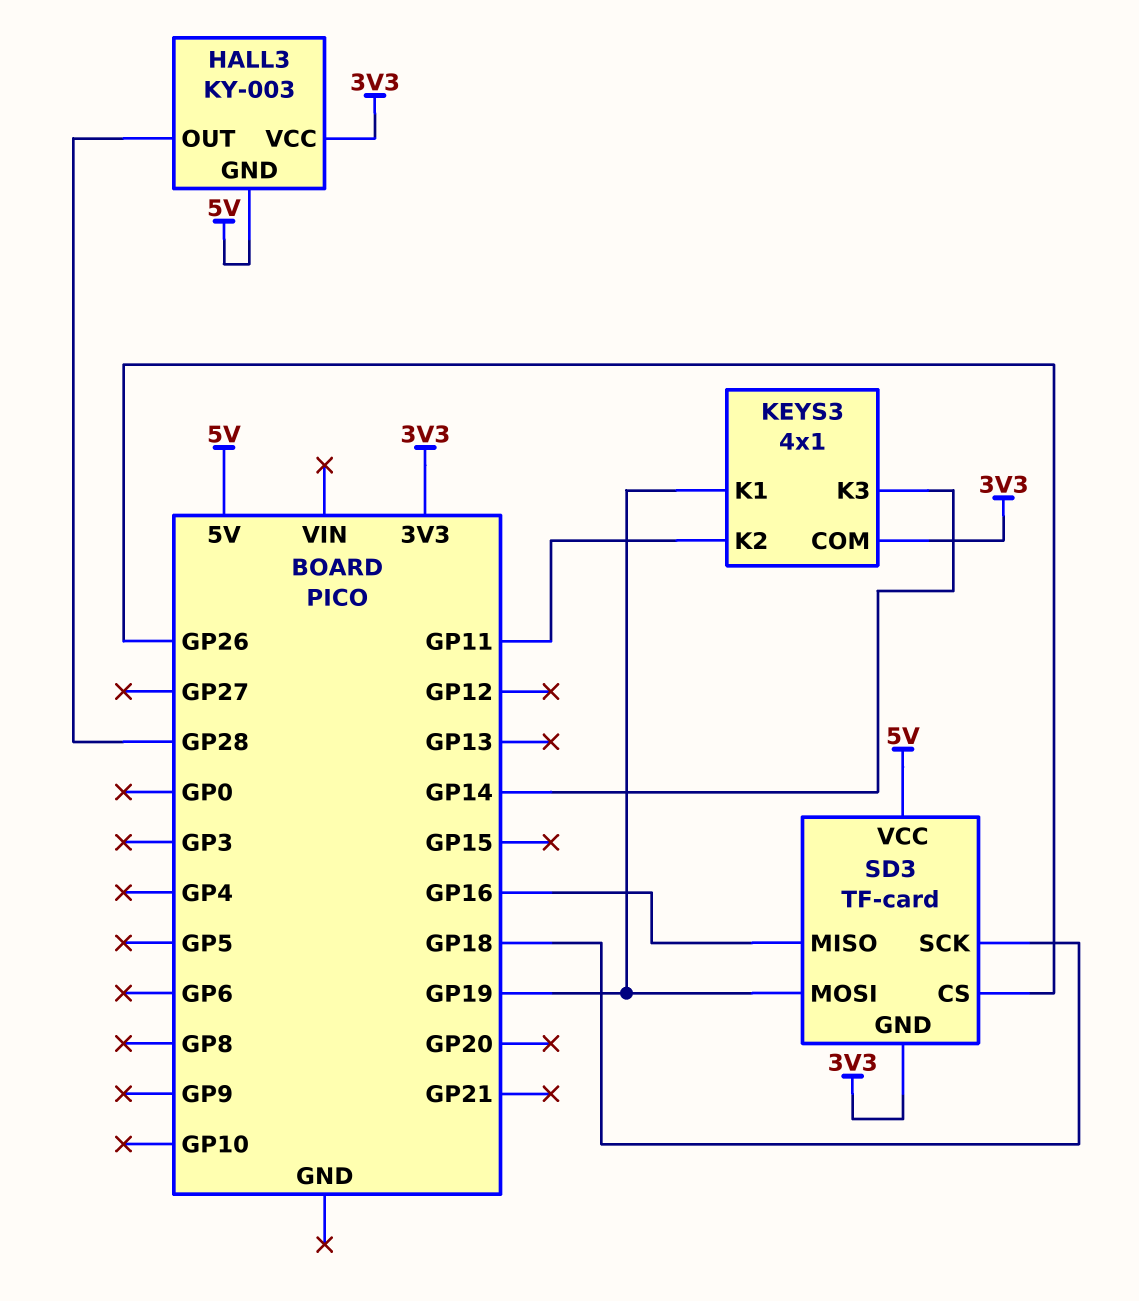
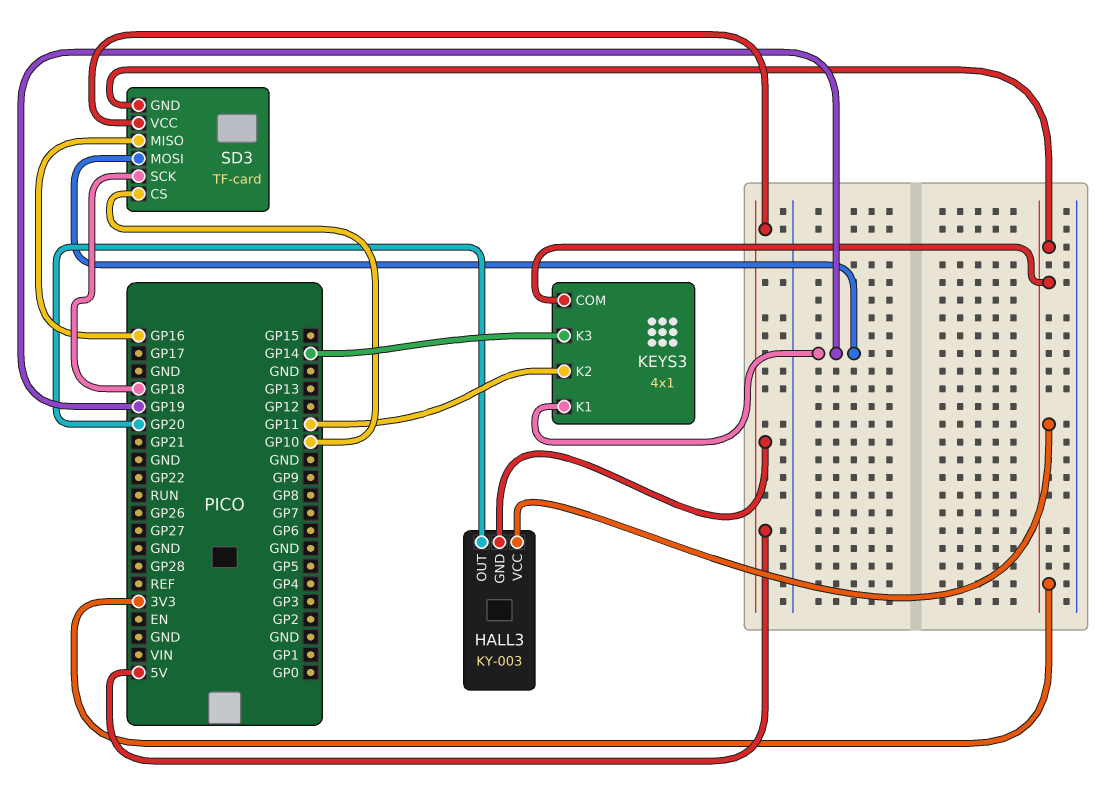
HALL3 pin OUT: GP28 -> GP20
SD3 pin CS: GP26 -> GP10

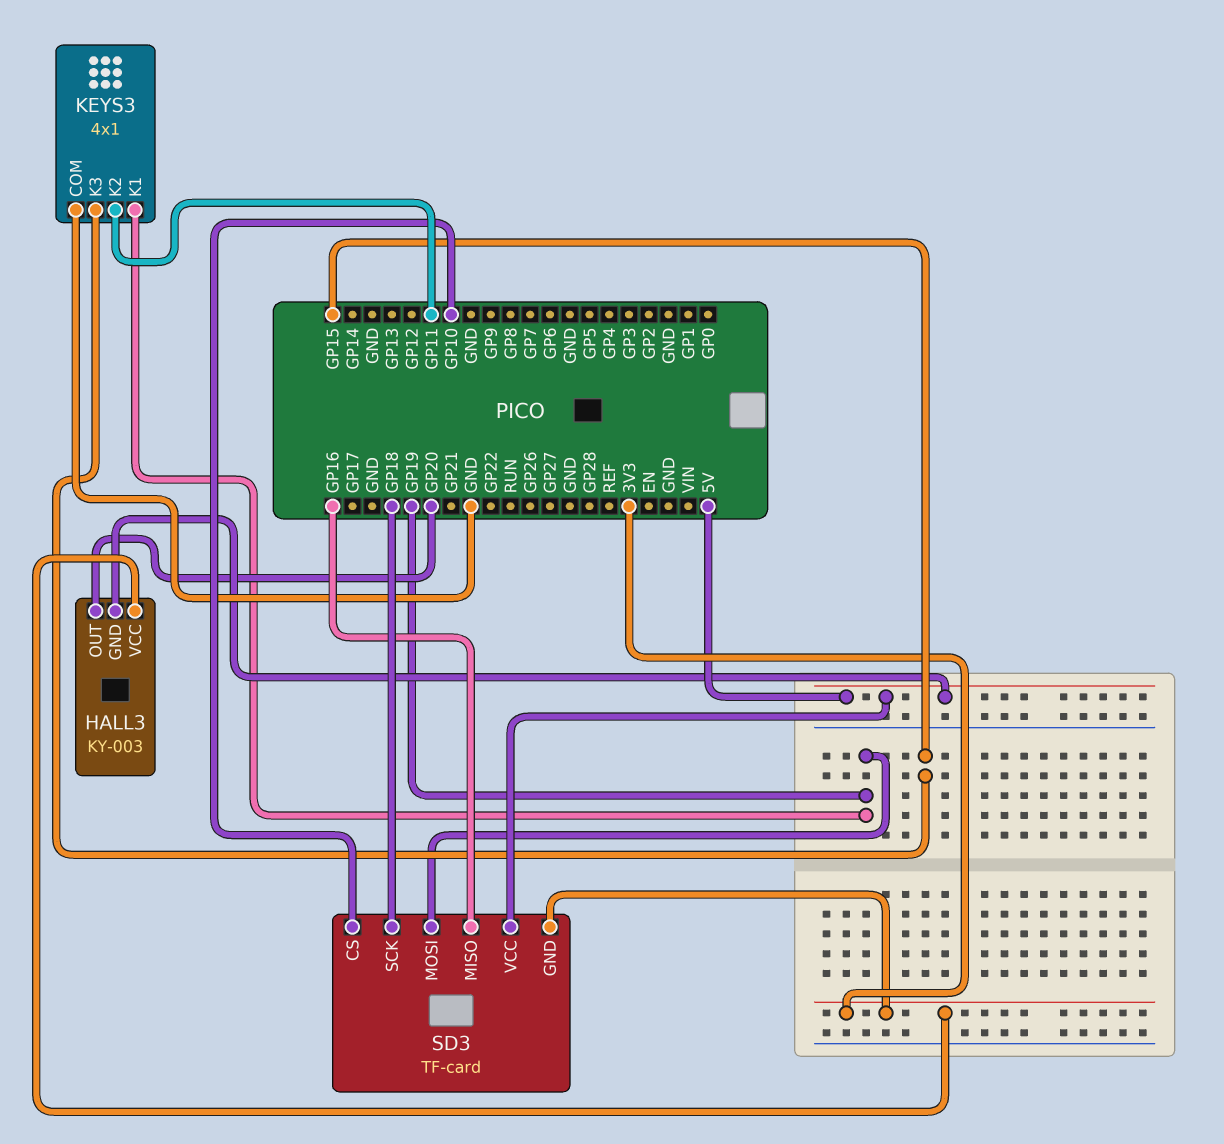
KEYS3 pin COM: 3V3 -> GND
KEYS3 pin K3: GP14 -> GP15

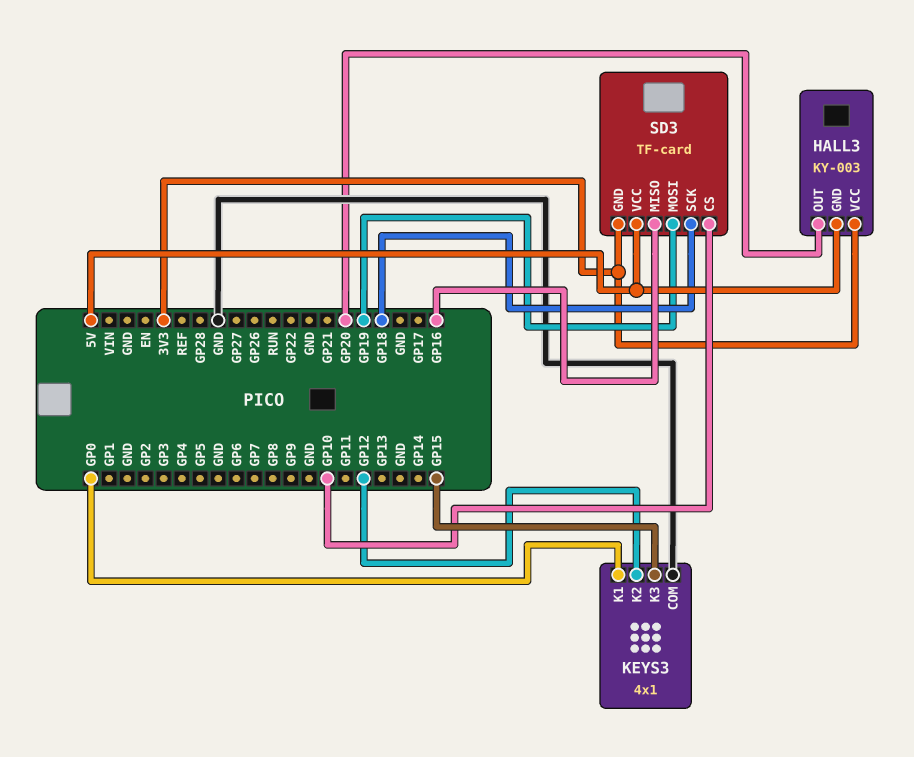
KEYS3 pin K1: GP19 -> GP0
KEYS3 pin K2: GP11 -> GP12

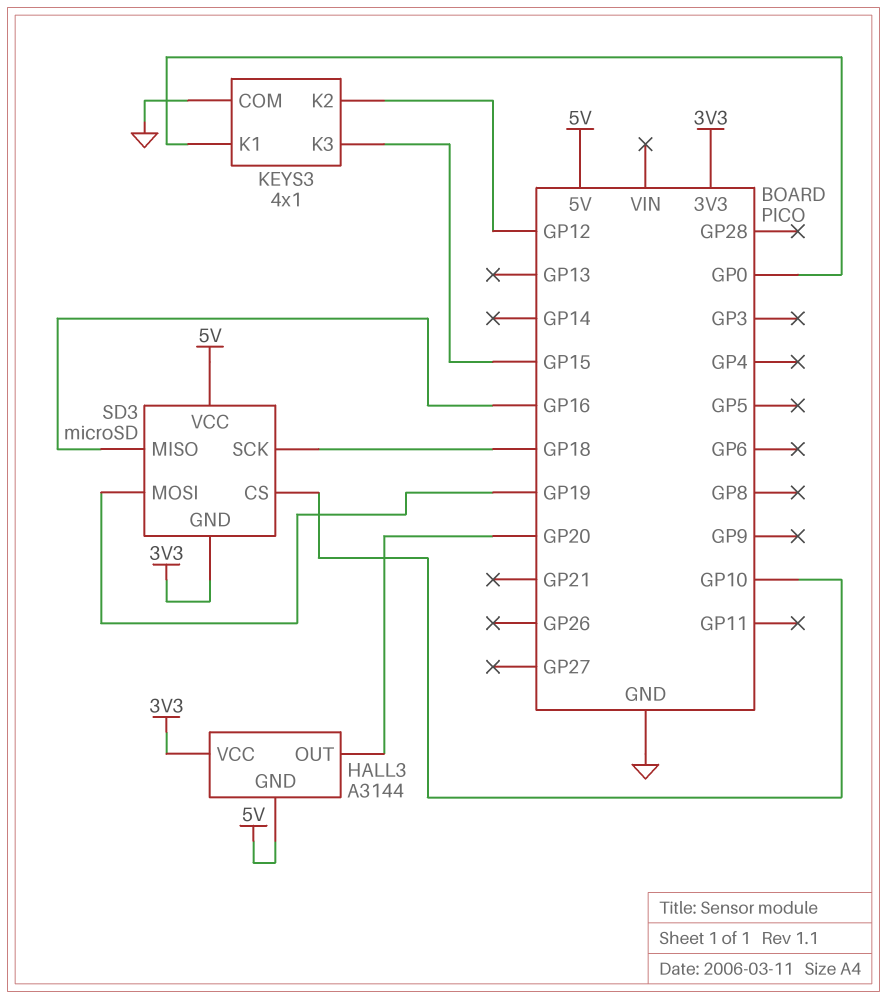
HALL3: KY-003 -> A3144
SD3: TF-card -> microSD

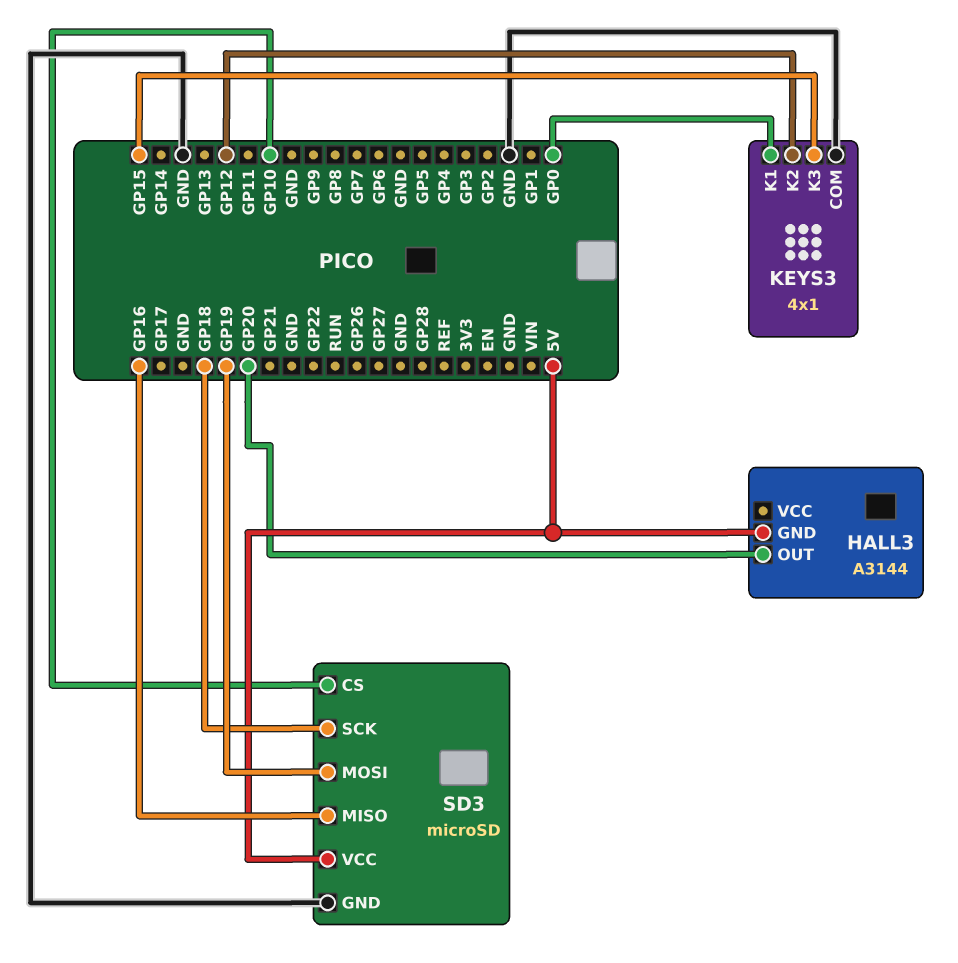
HALL3 pin VCC: 3V3 -> none
SD3 pin GND: 3V3 -> GND

